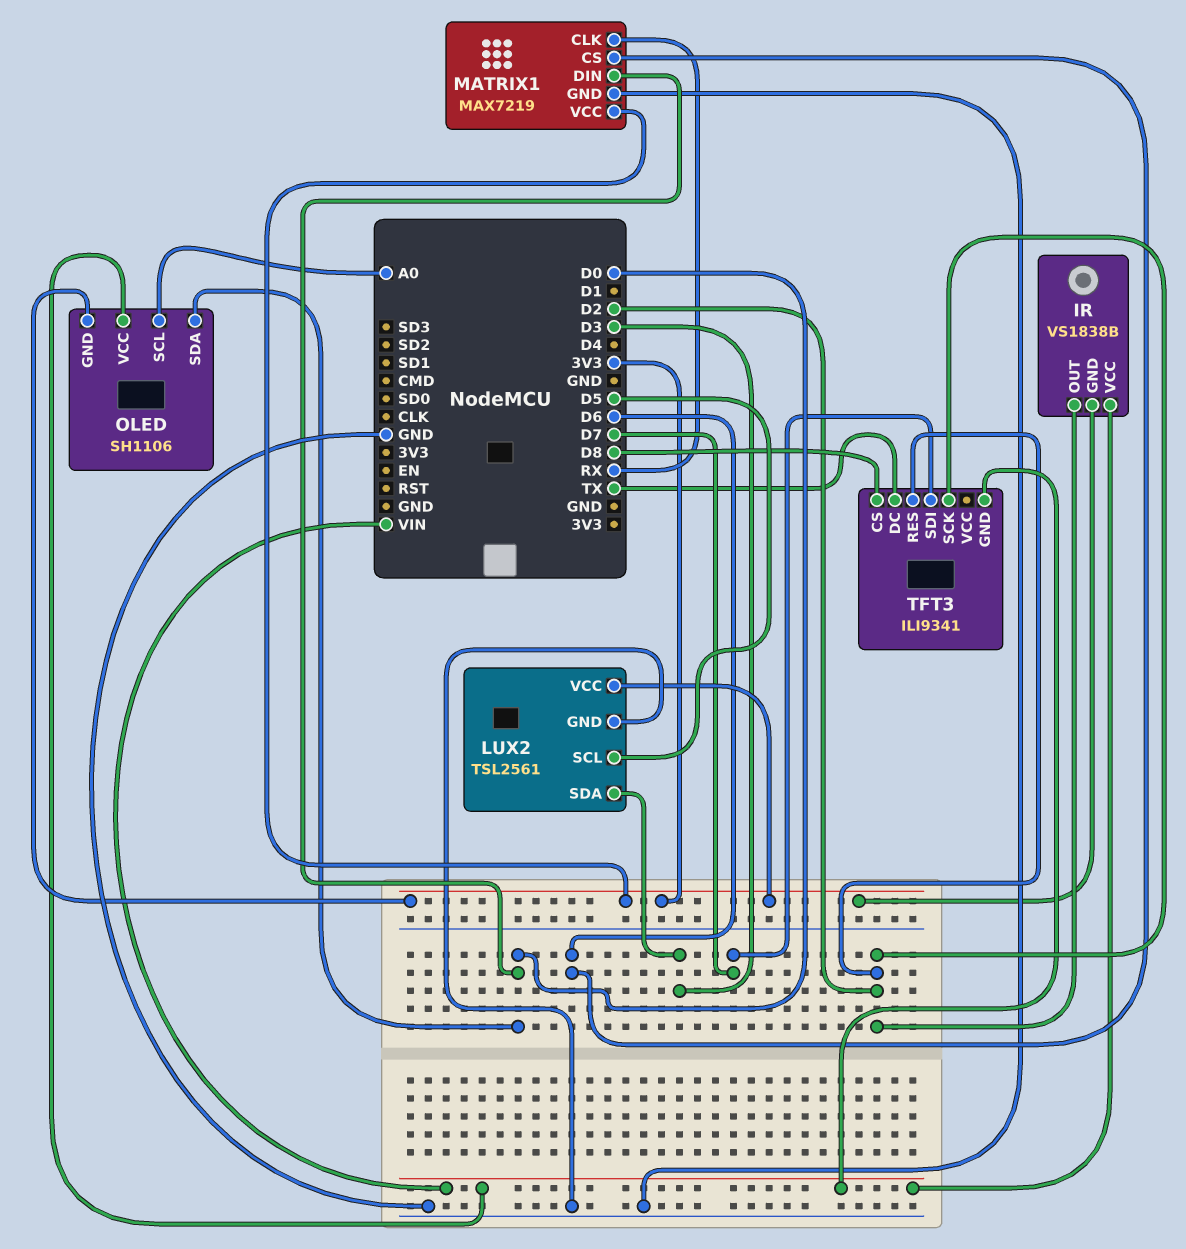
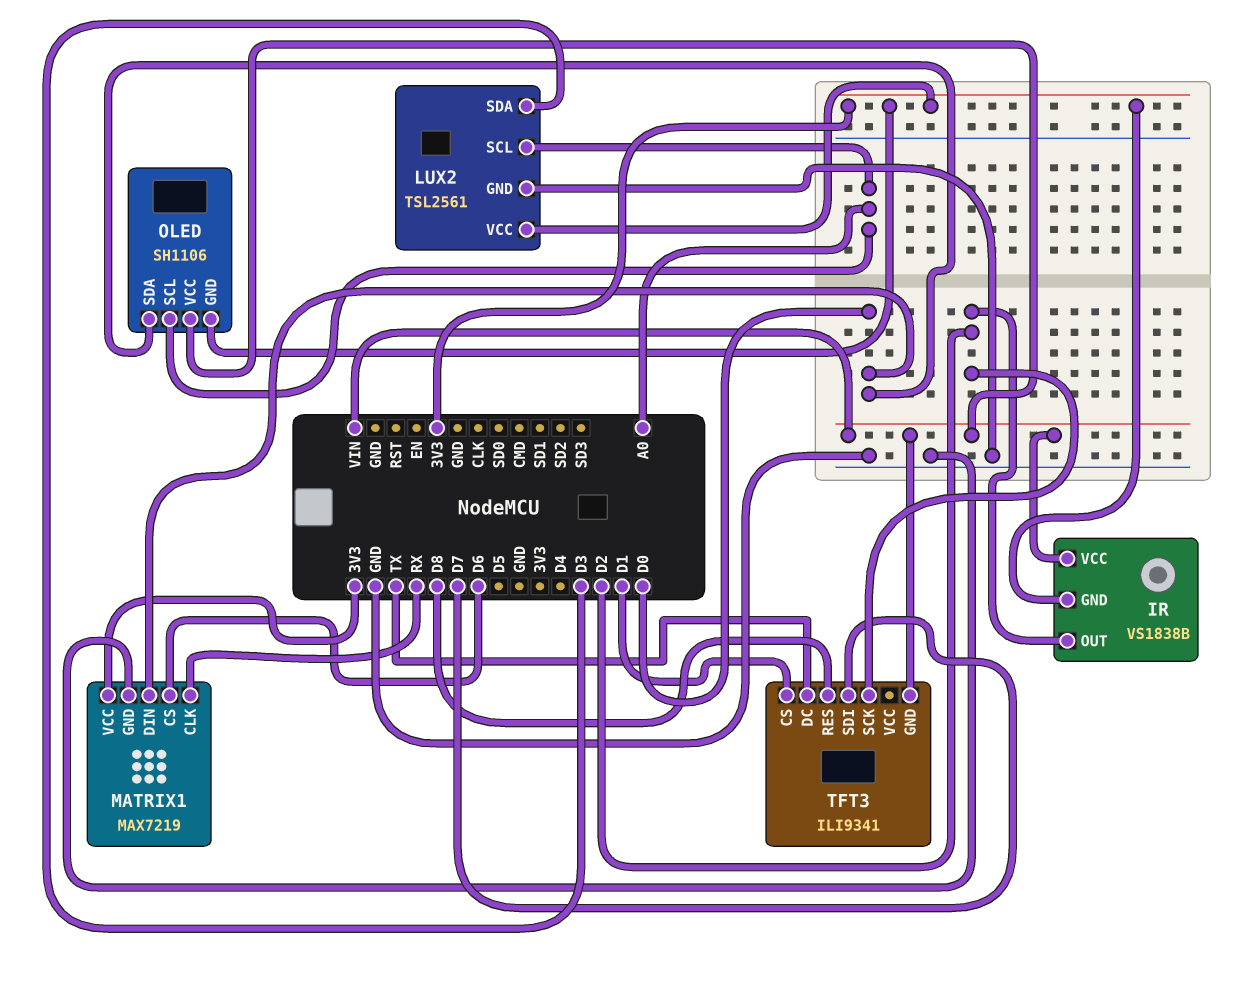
LUX2 pin SCL: D5 -> A0
TFT3 pin CS: D8 -> D1
TFT3 pin RES: D2 -> D8

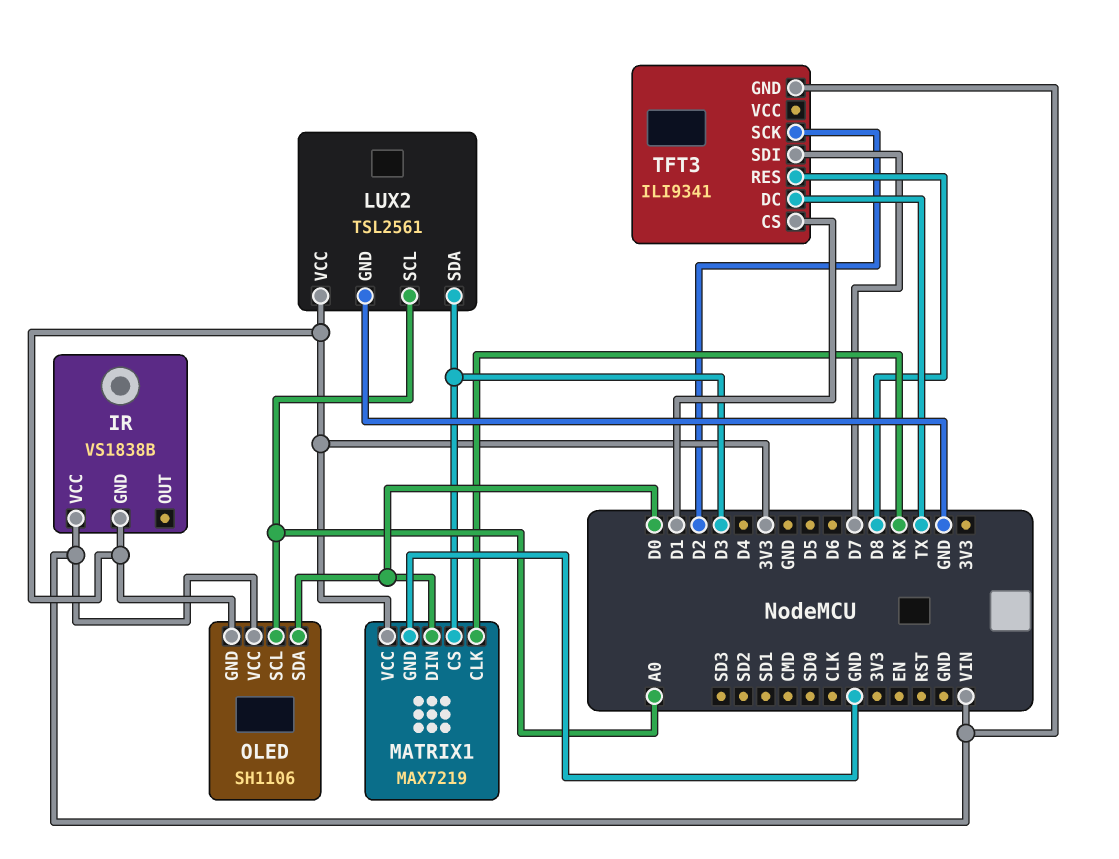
IR pin OUT: D2 -> none
MATRIX1 pin CS: D6 -> D3

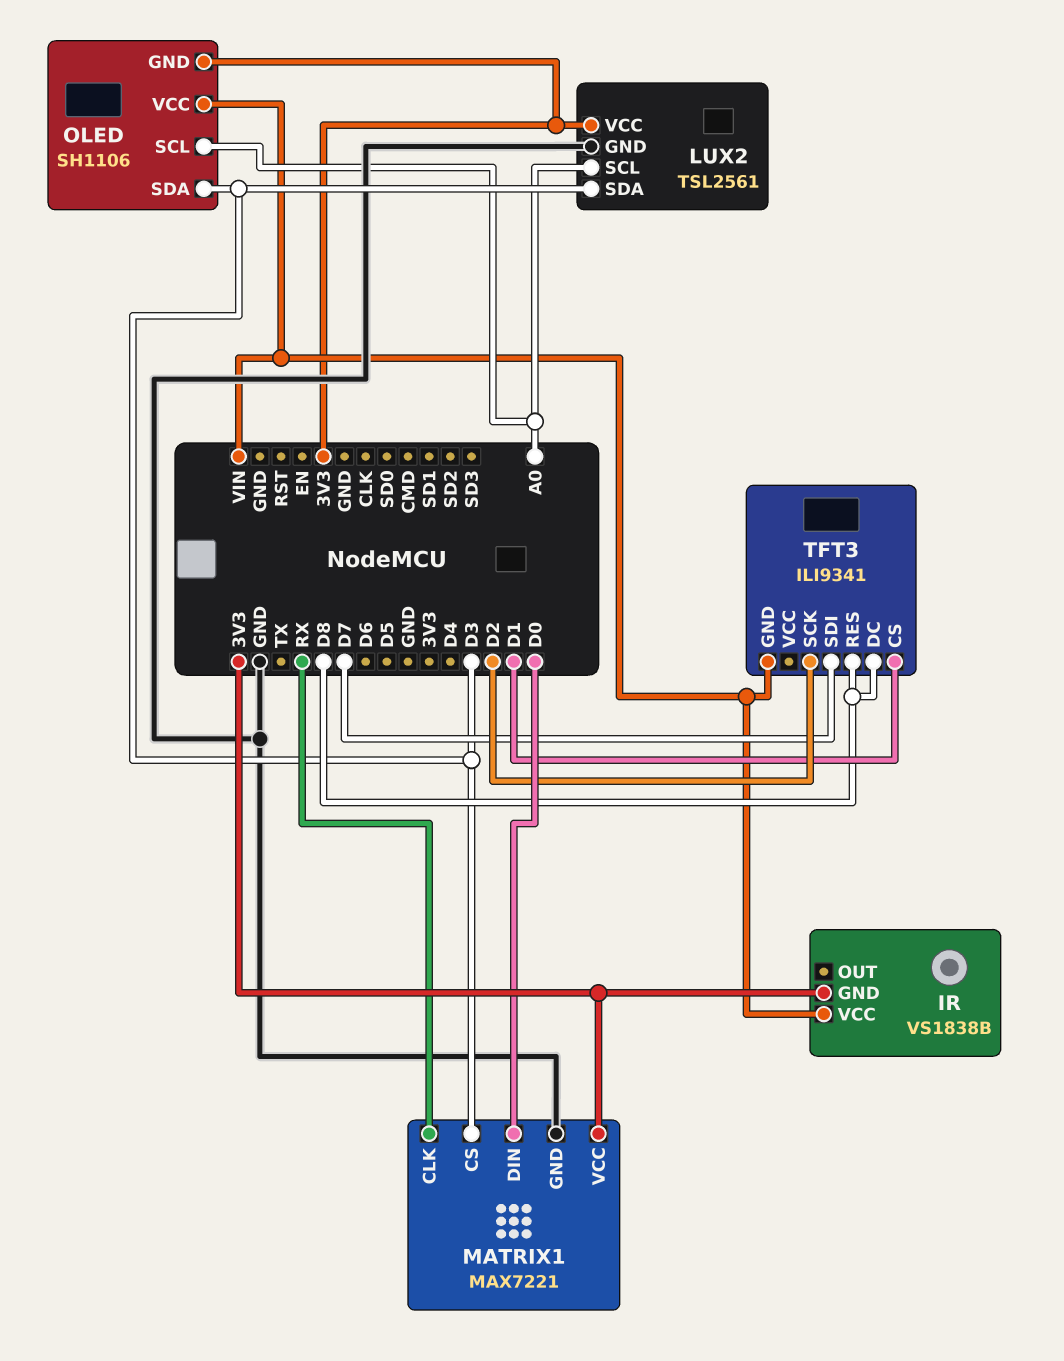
MATRIX1: MAX7219 -> MAX7221
OLED pin SDA: D0 -> D3
TFT3 pin DC: TX -> D8

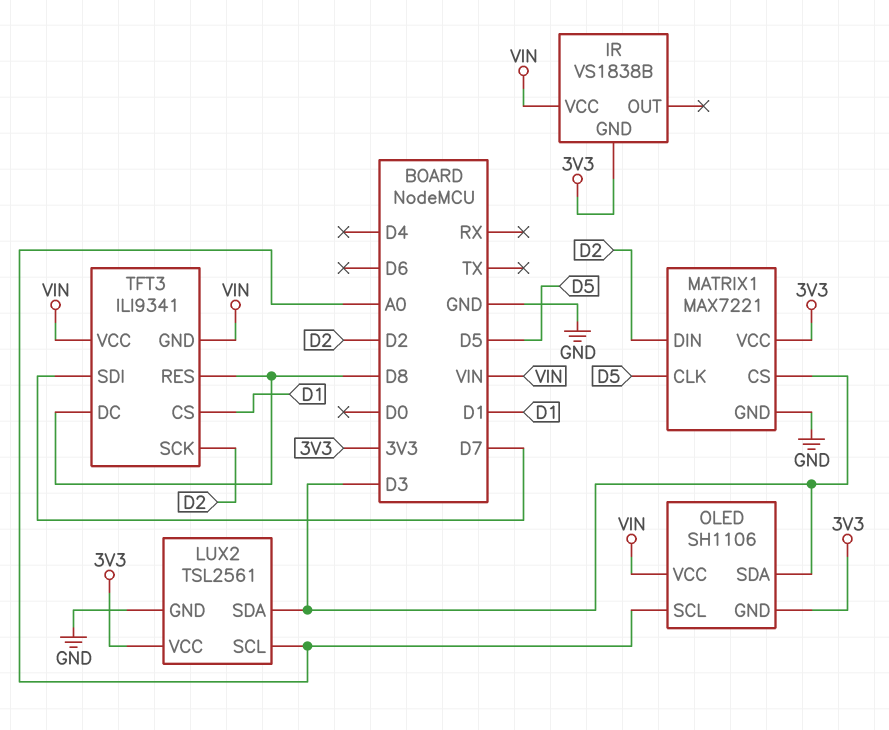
MATRIX1 pin CLK: RX -> D5
MATRIX1 pin DIN: D0 -> D2
TFT3 pin VCC: none -> VIN

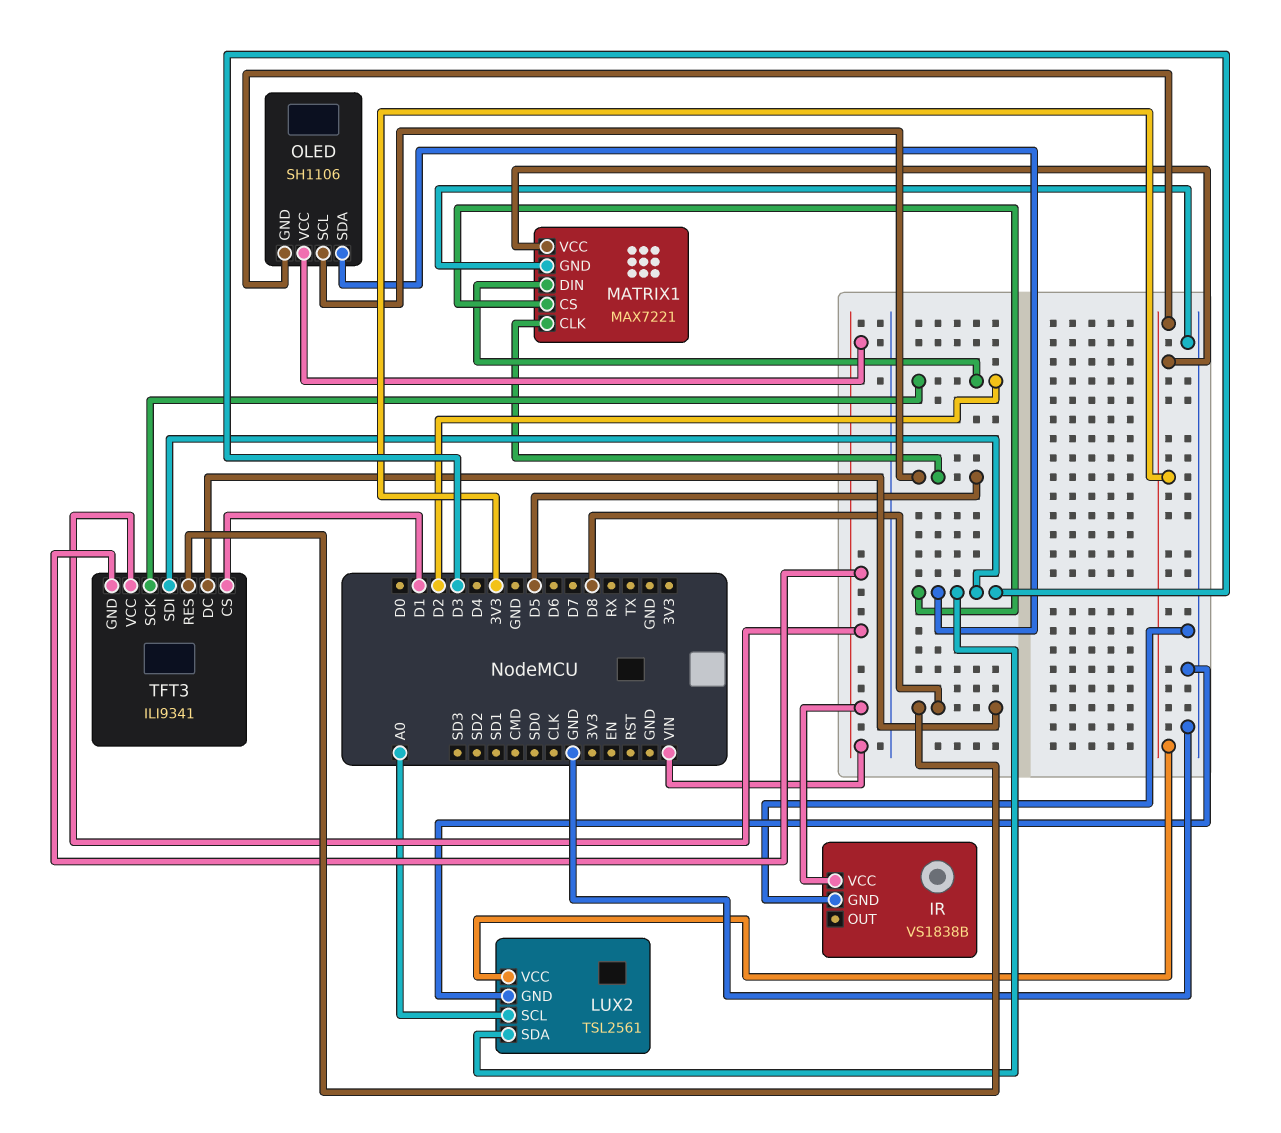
IR pin GND: 3V3 -> GND
OLED pin SCL: A0 -> D5
TFT3 pin SDI: D7 -> D3

